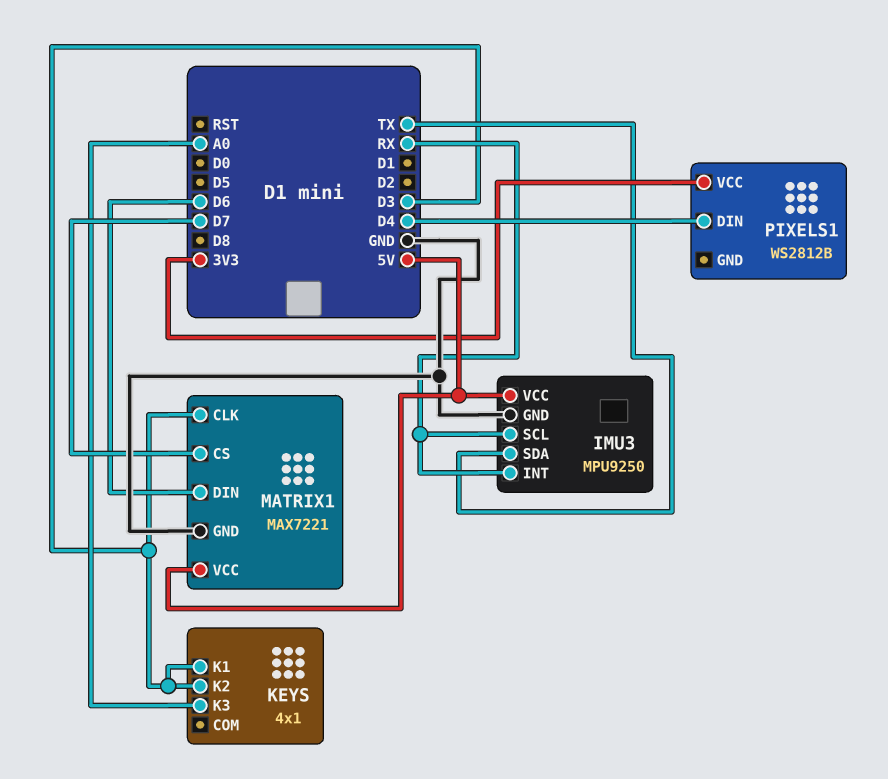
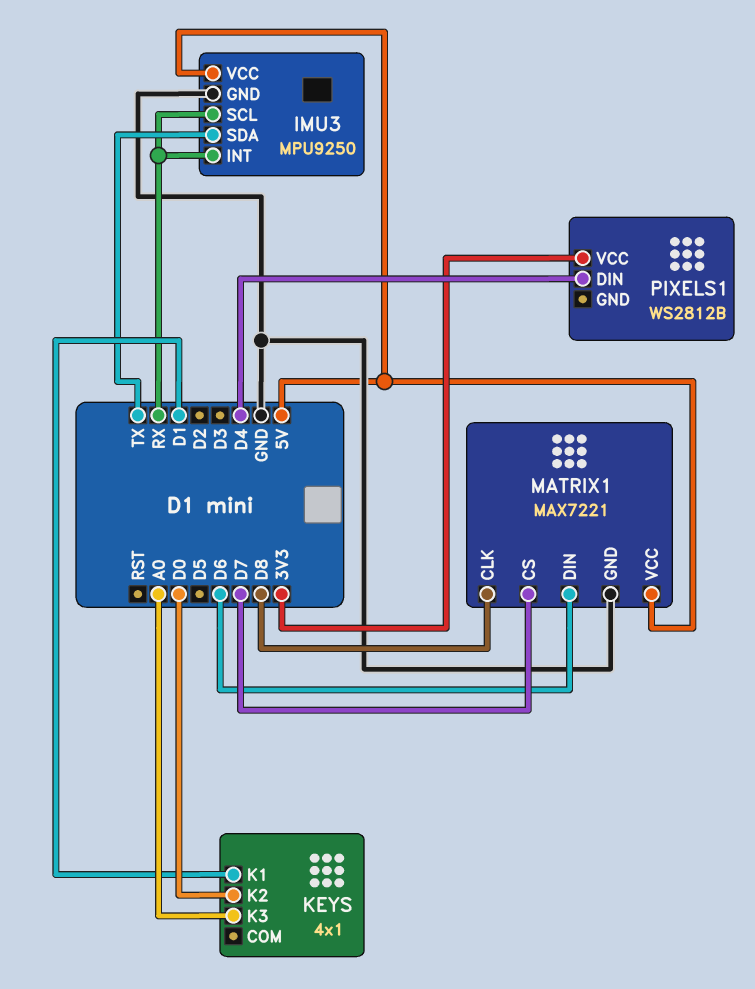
KEYS pin K1: D3 -> D1
KEYS pin K2: D3 -> D0
MATRIX1 pin CLK: D3 -> D8

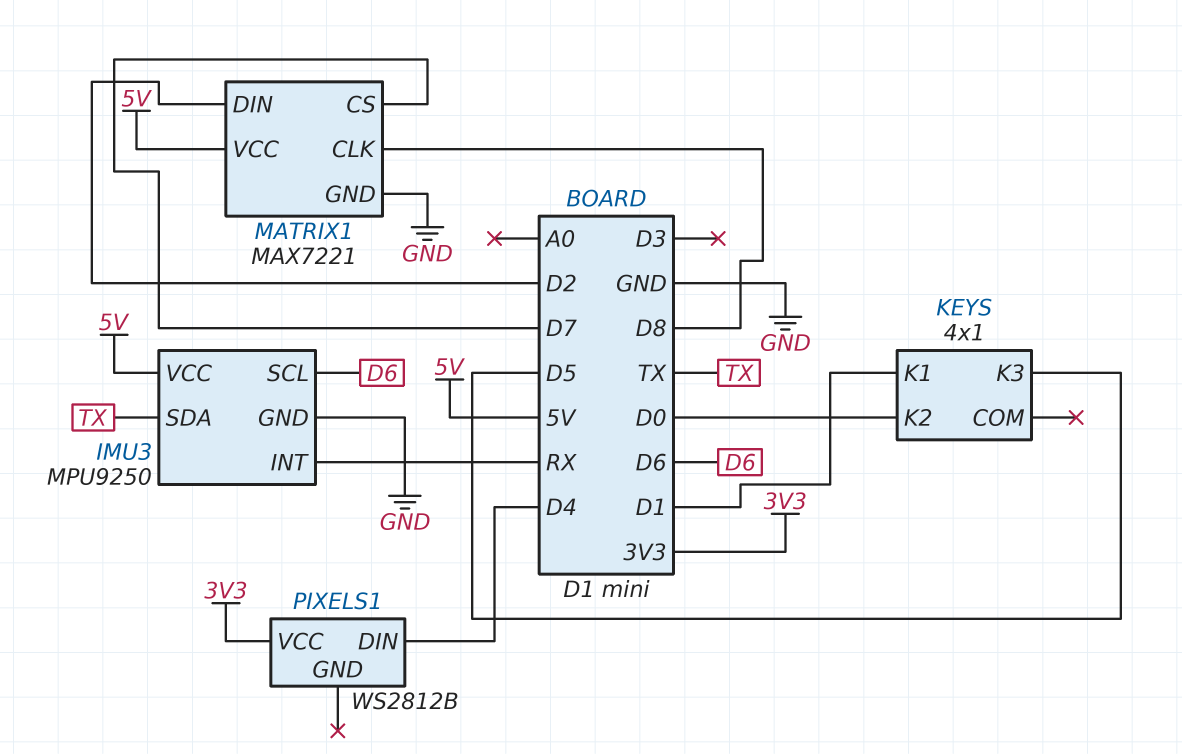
IMU3 pin SCL: RX -> D6
KEYS pin K3: A0 -> D5
MATRIX1 pin DIN: D6 -> D2

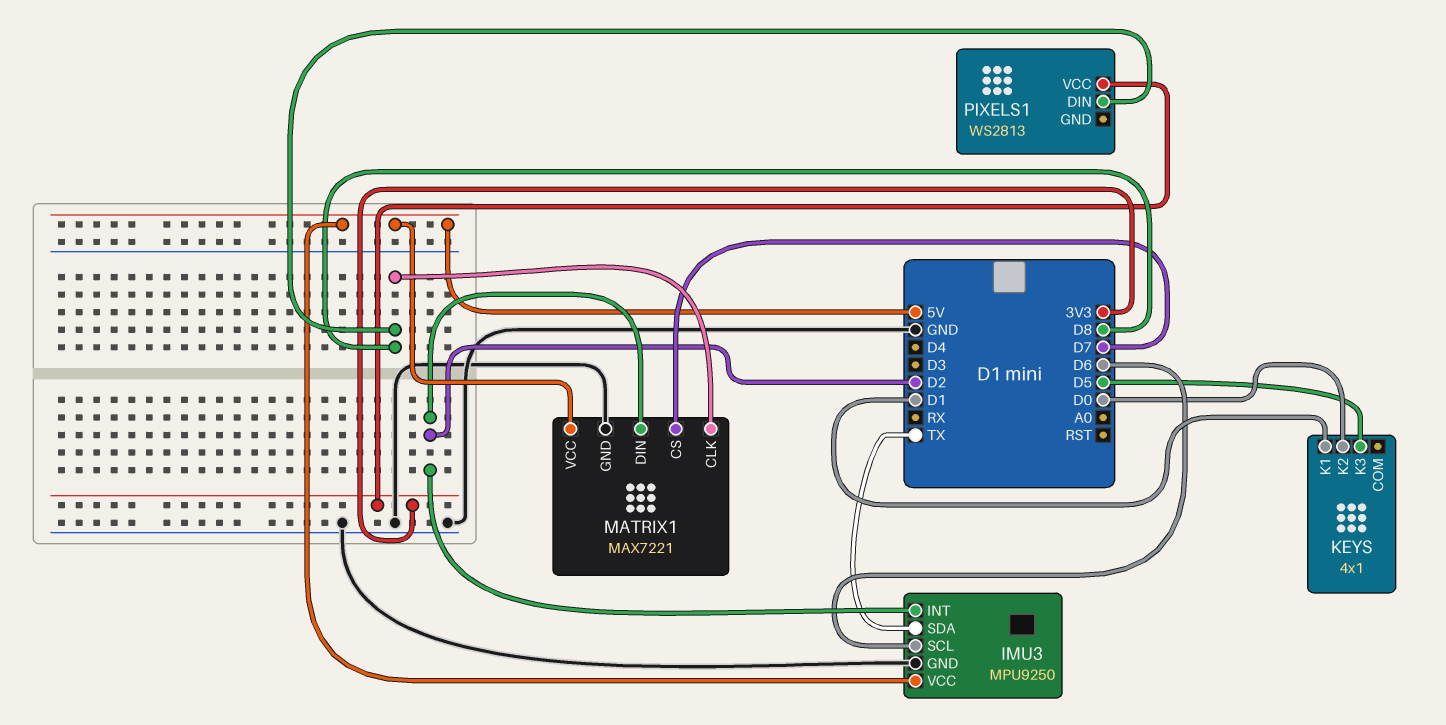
IMU3 pin INT: RX -> D2
PIXELS1: WS2812B -> WS2813
PIXELS1 pin DIN: D4 -> D8

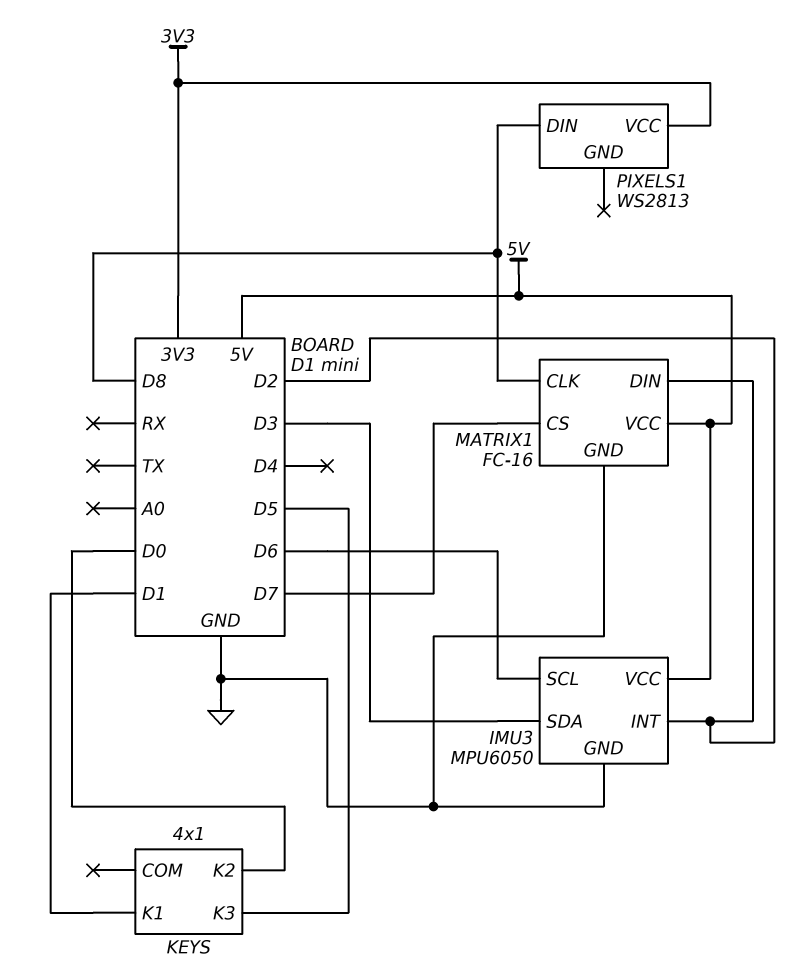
IMU3: MPU9250 -> MPU6050
IMU3 pin SDA: TX -> D3
MATRIX1: MAX7221 -> FC-16

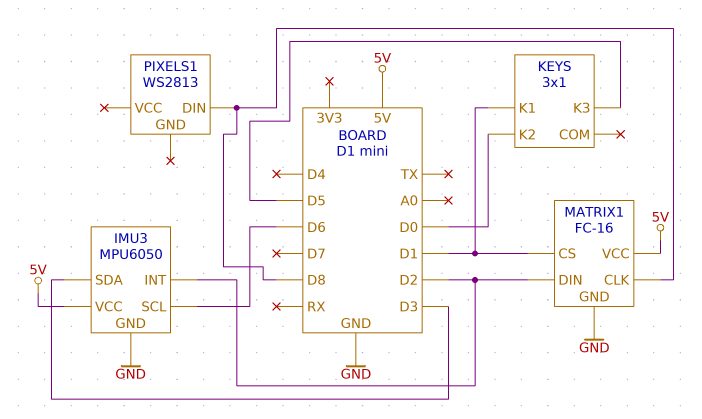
KEYS: 4x1 -> 3x1
MATRIX1 pin CS: D7 -> D1
PIXELS1 pin VCC: 3V3 -> none

